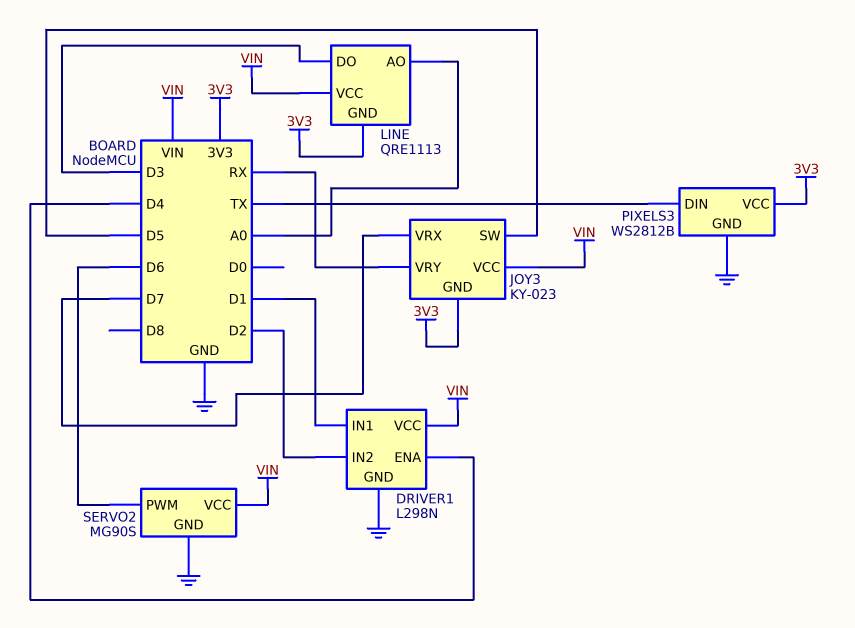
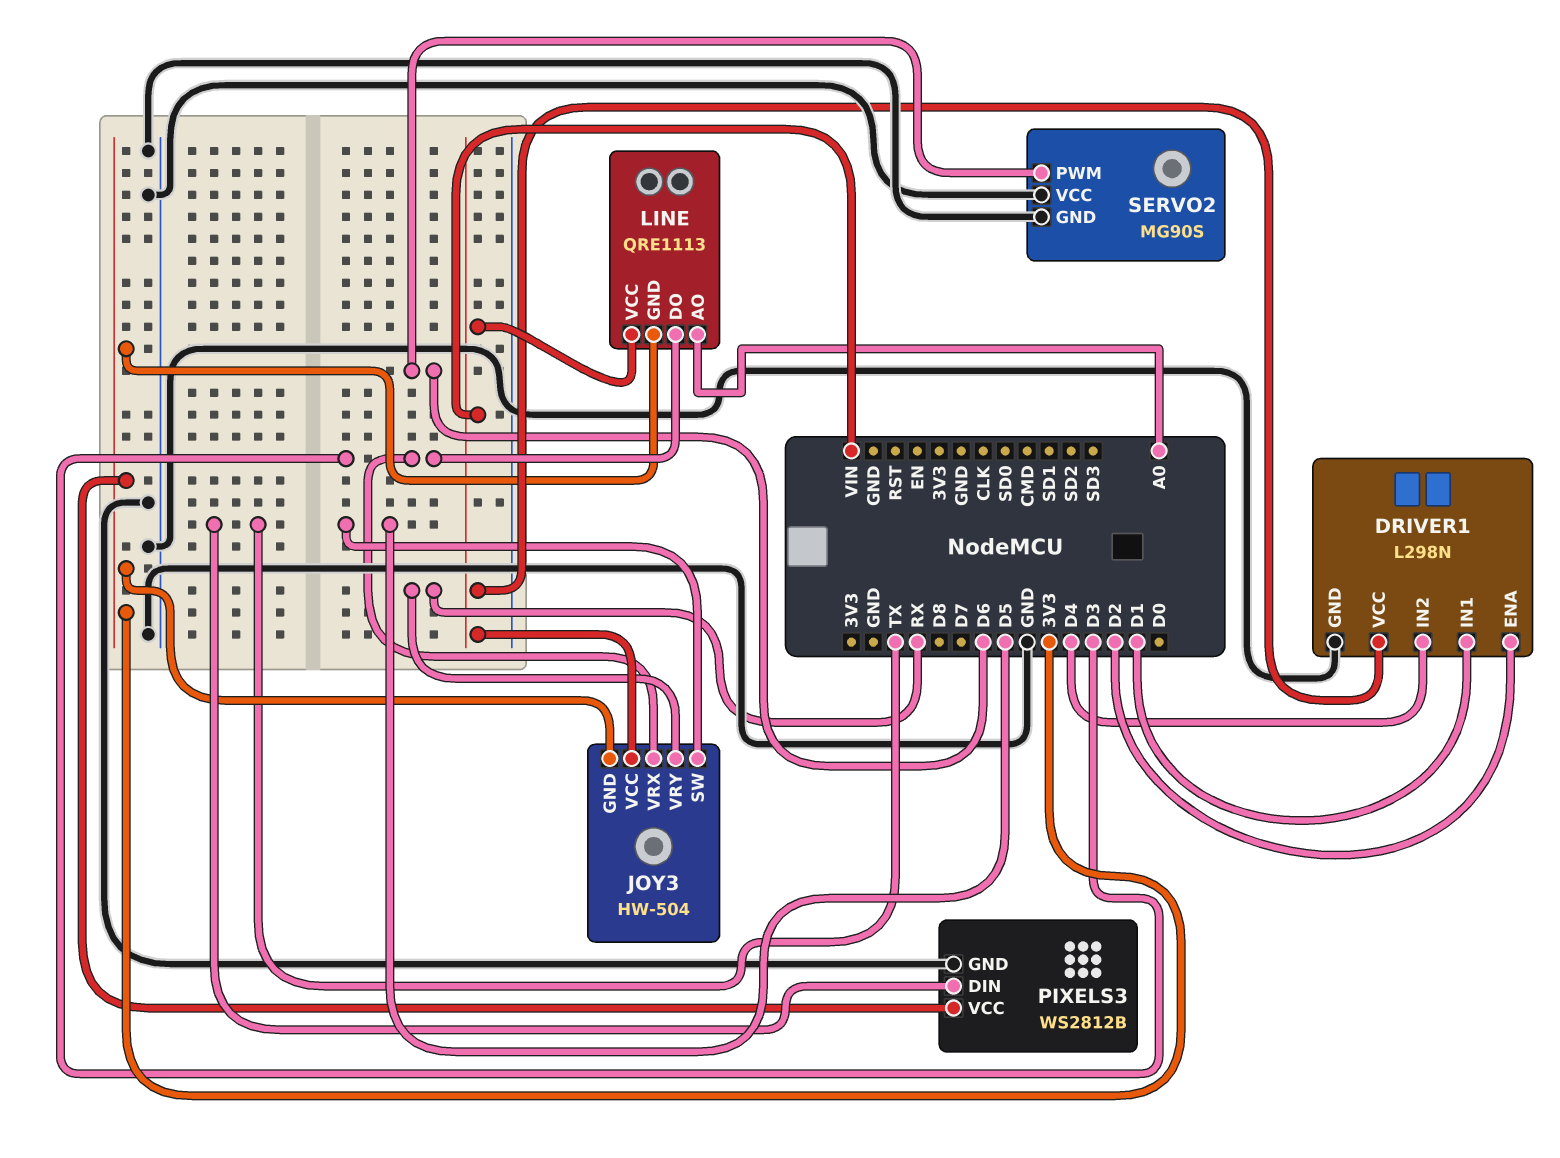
DRIVER1 pin ENA: D4 -> D2
DRIVER1 pin IN2: D2 -> D4
JOY3: KY-023 -> HW-504
JOY3 pin VRX: D7 -> D3
SERVO2 pin VCC: VIN -> GND

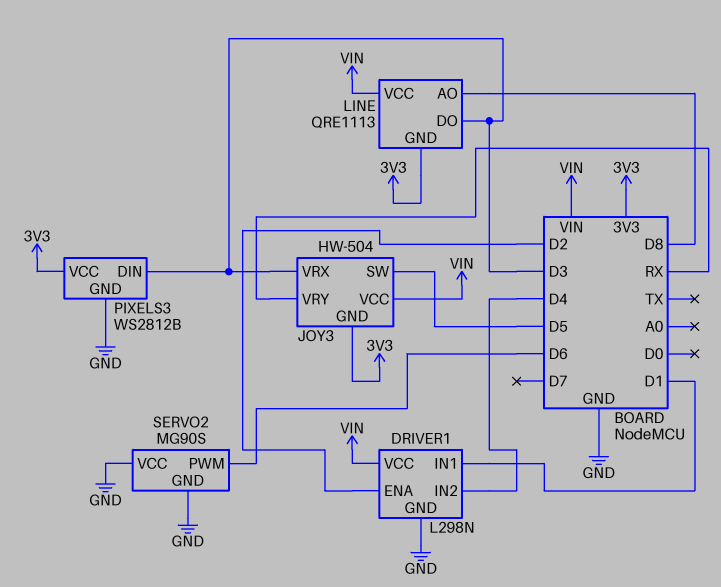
LINE pin AO: A0 -> D8
PIXELS3 pin DIN: TX -> D3

